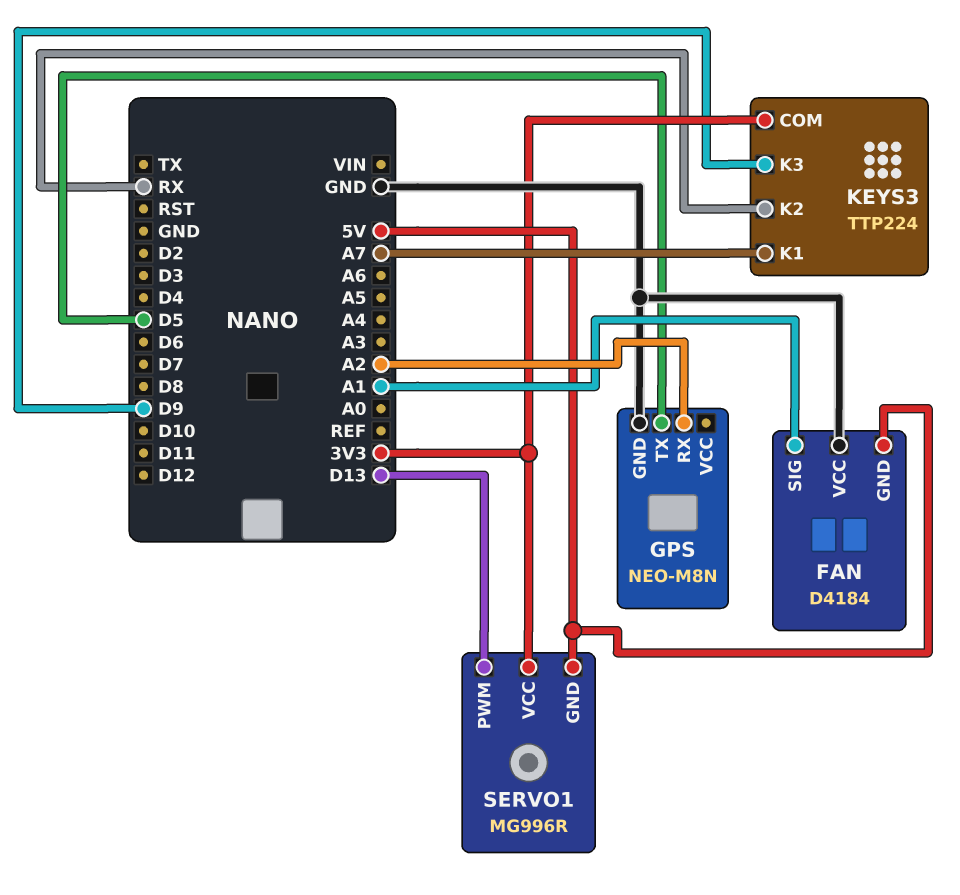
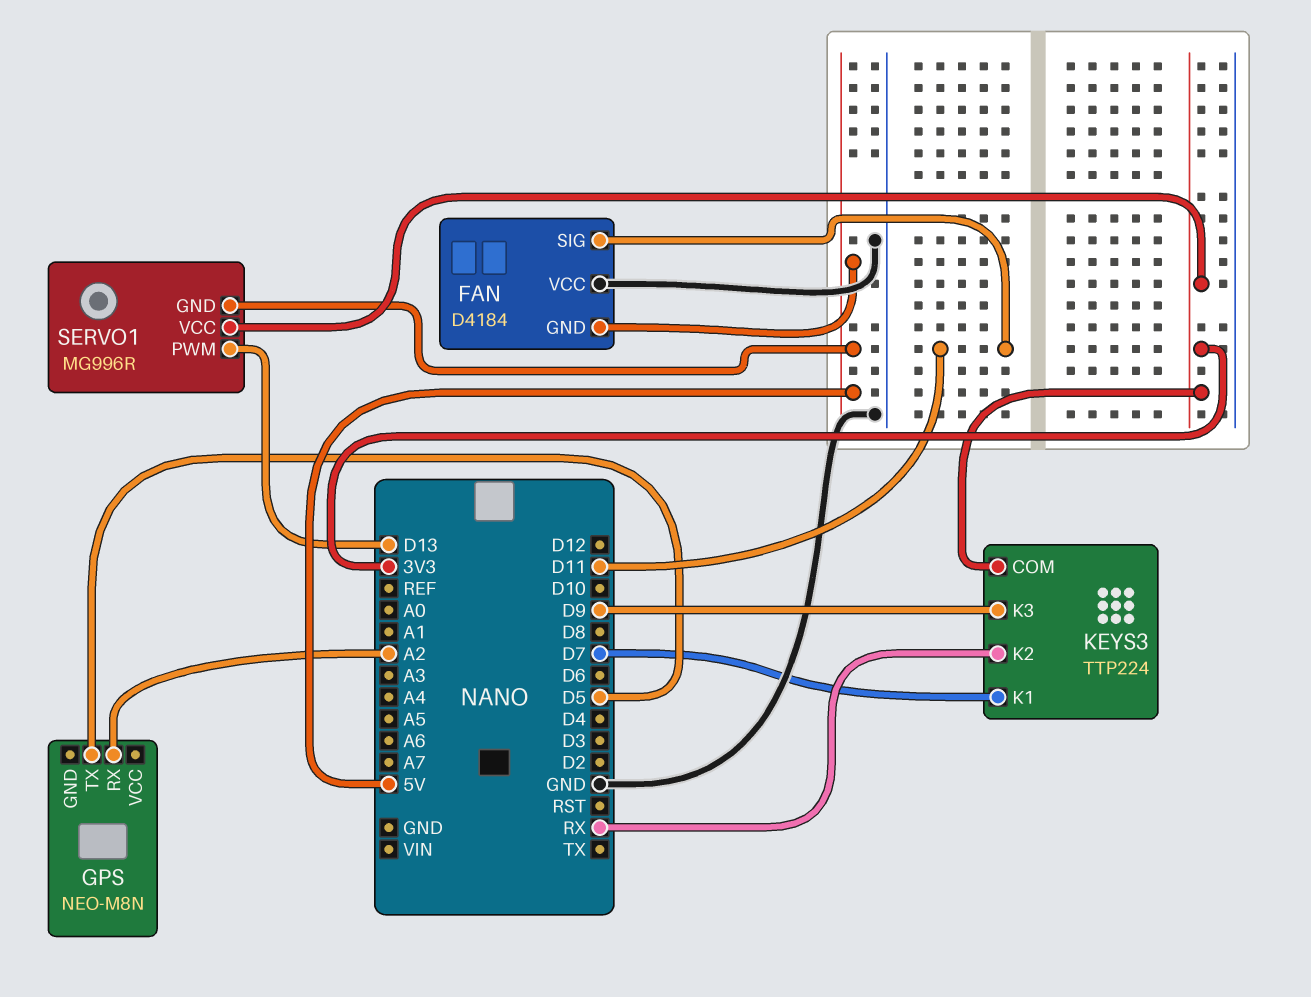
FAN pin SIG: A1 -> D11
GPS pin GND: GND -> none
KEYS3 pin K1: A7 -> D7

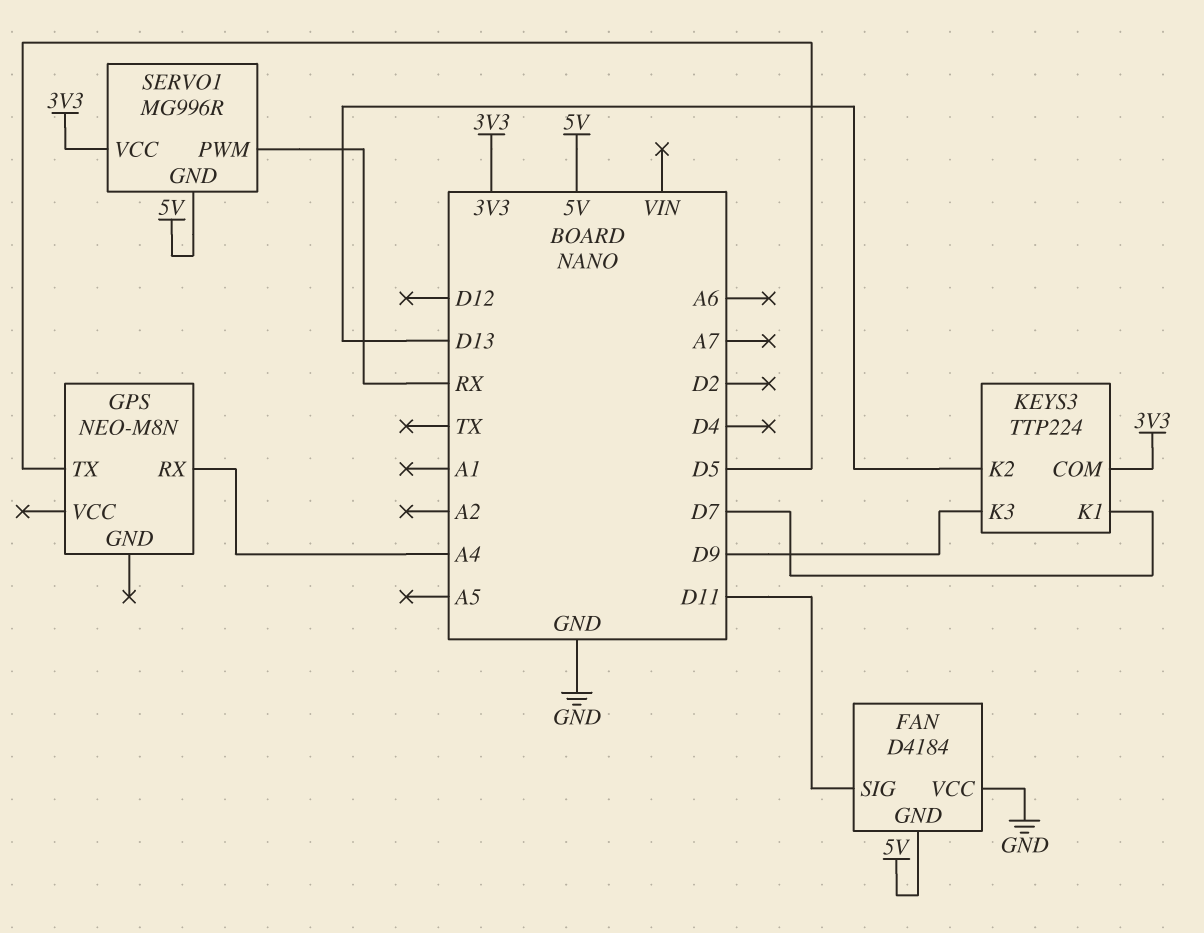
GPS pin RX: A2 -> A4
KEYS3 pin K2: RX -> D13
SERVO1 pin PWM: D13 -> RX

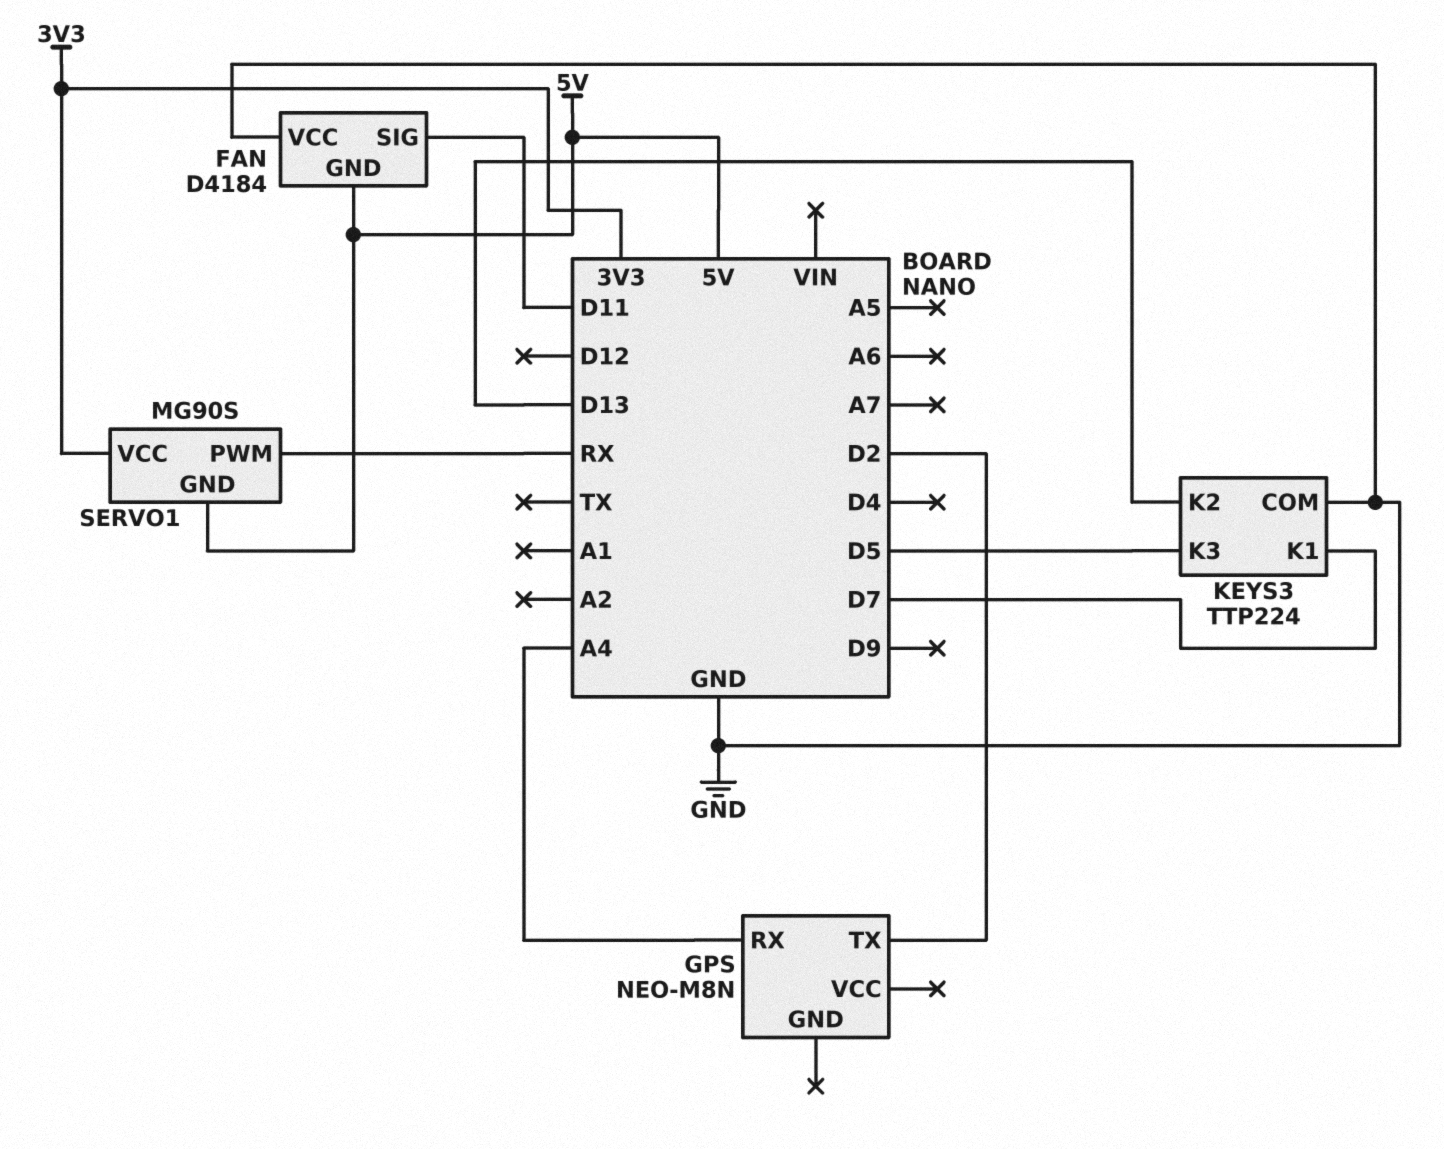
GPS pin TX: D5 -> D2
KEYS3 pin COM: 3V3 -> GND
KEYS3 pin K3: D9 -> D5
SERVO1: MG996R -> MG90S

